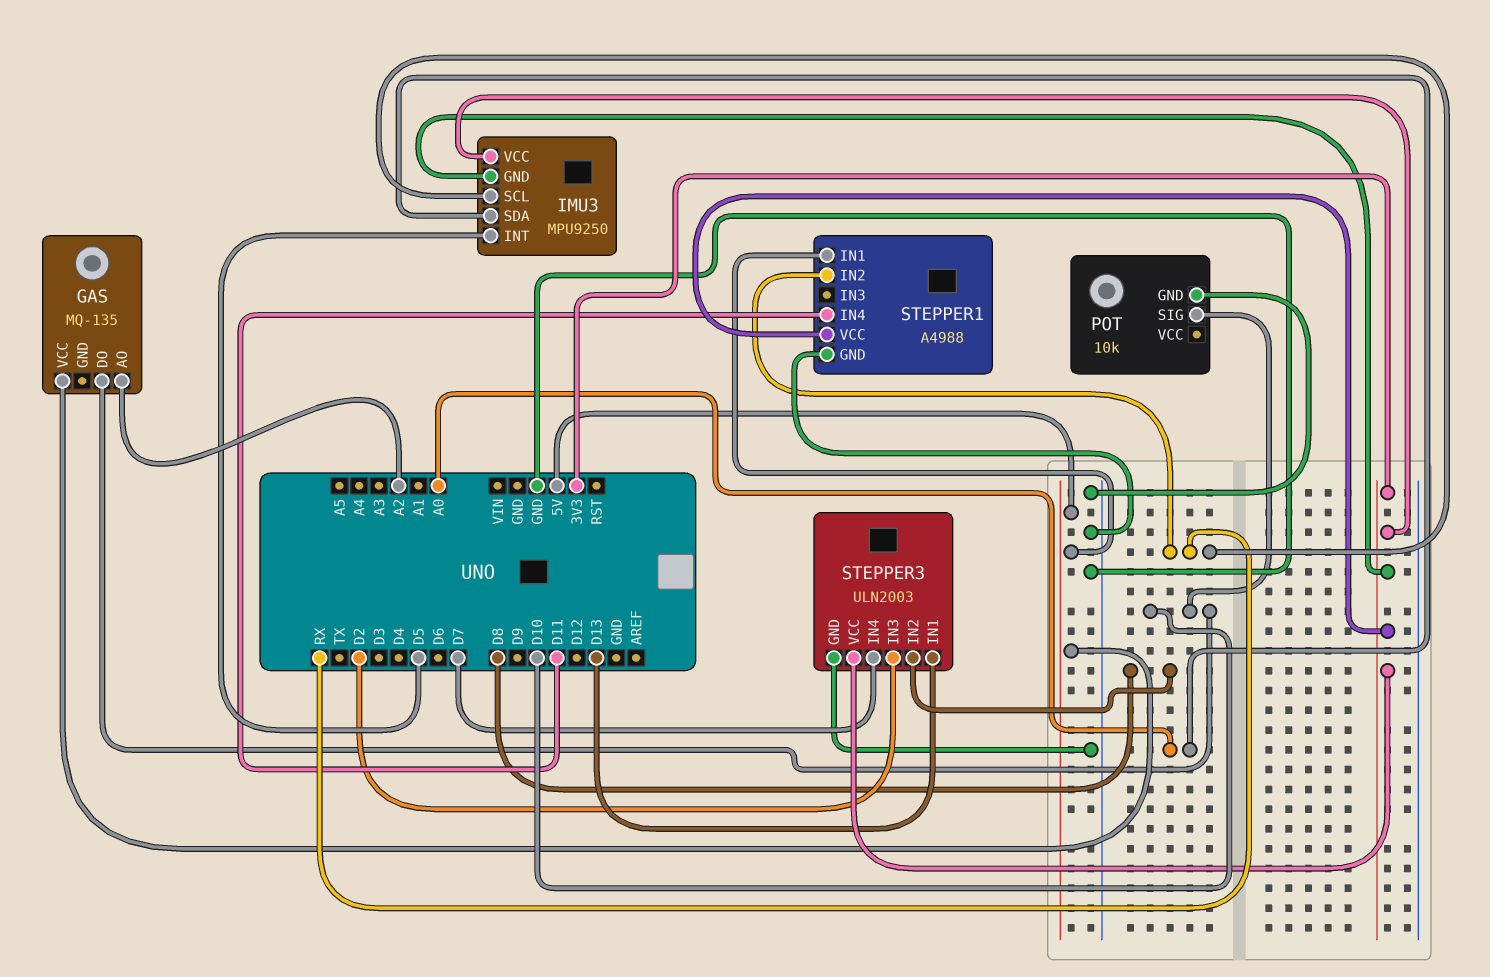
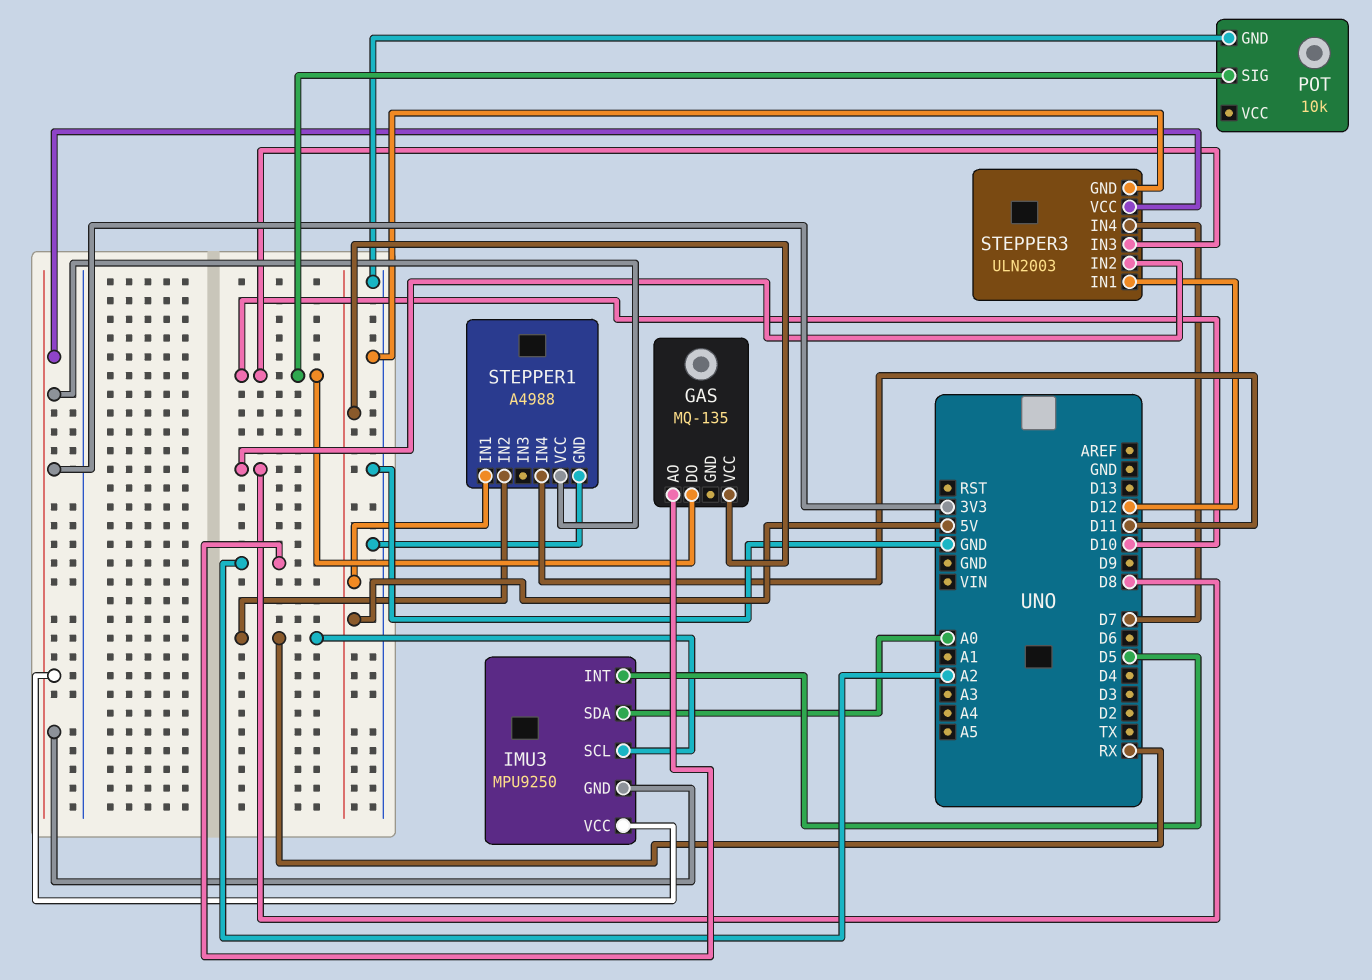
STEPPER3 pin IN1: D13 -> D12
STEPPER3 pin IN3: D2 -> D10

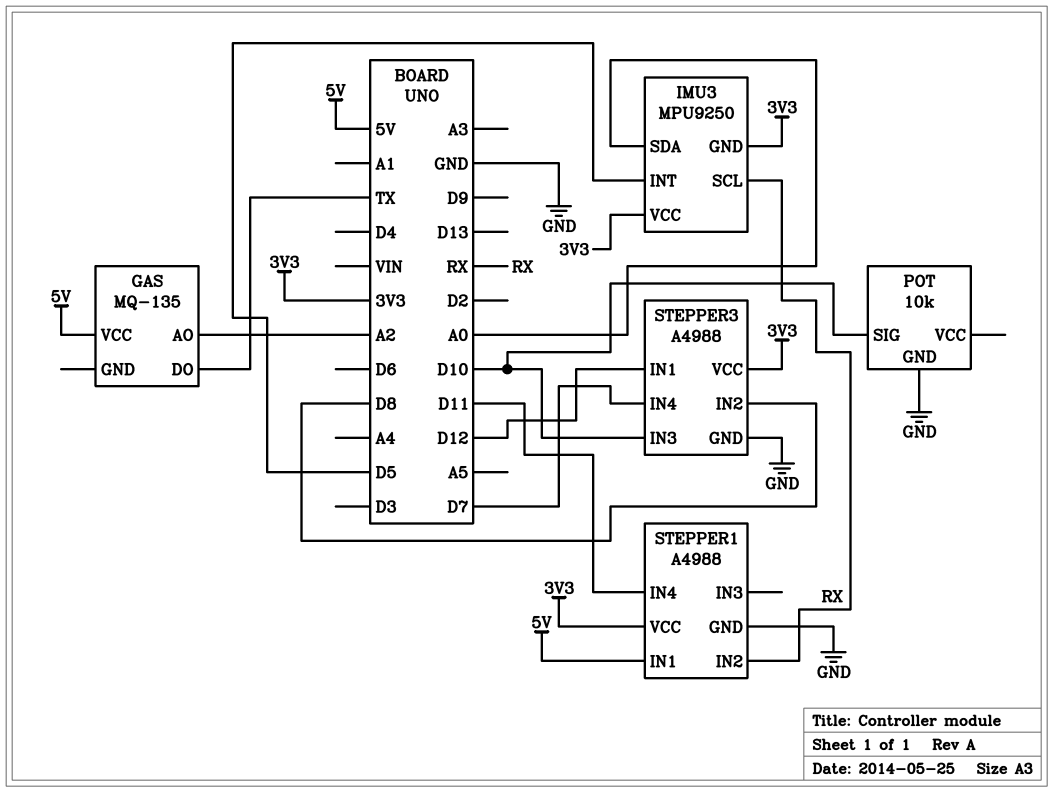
GAS pin DO: D10 -> TX
STEPPER3: ULN2003 -> A4988

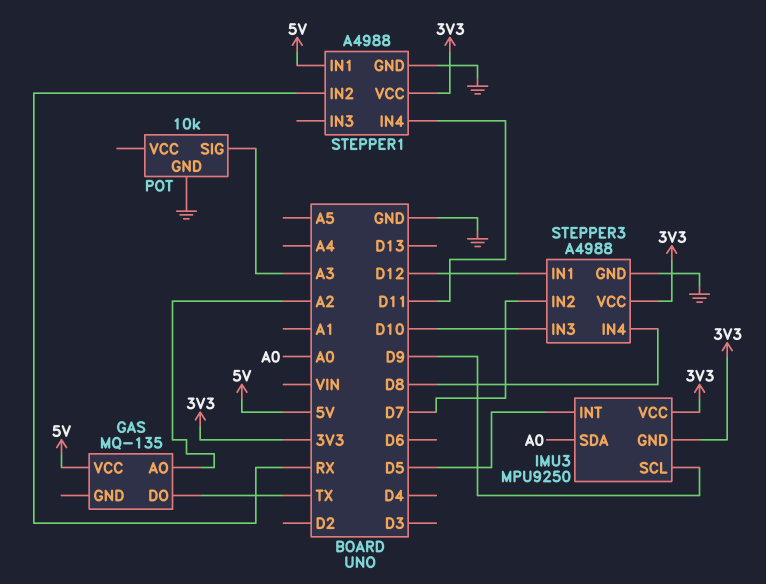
IMU3 pin SCL: RX -> D9
POT pin SIG: D10 -> A3
STEPPER3 pin IN2: D8 -> D7
STEPPER3 pin IN4: D7 -> D8

